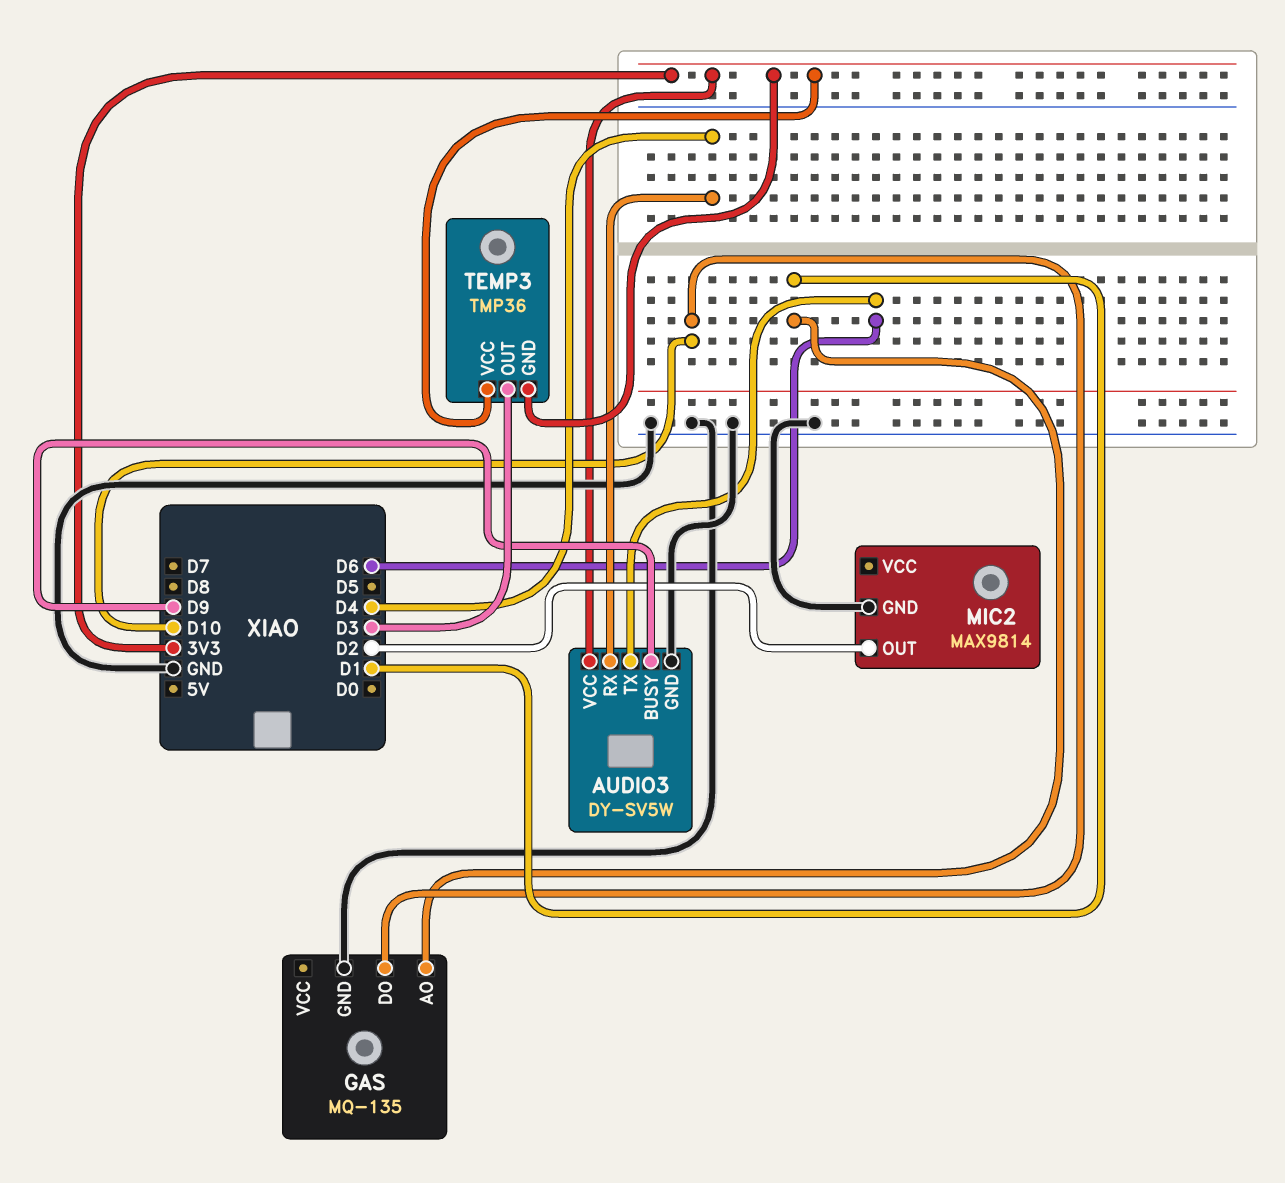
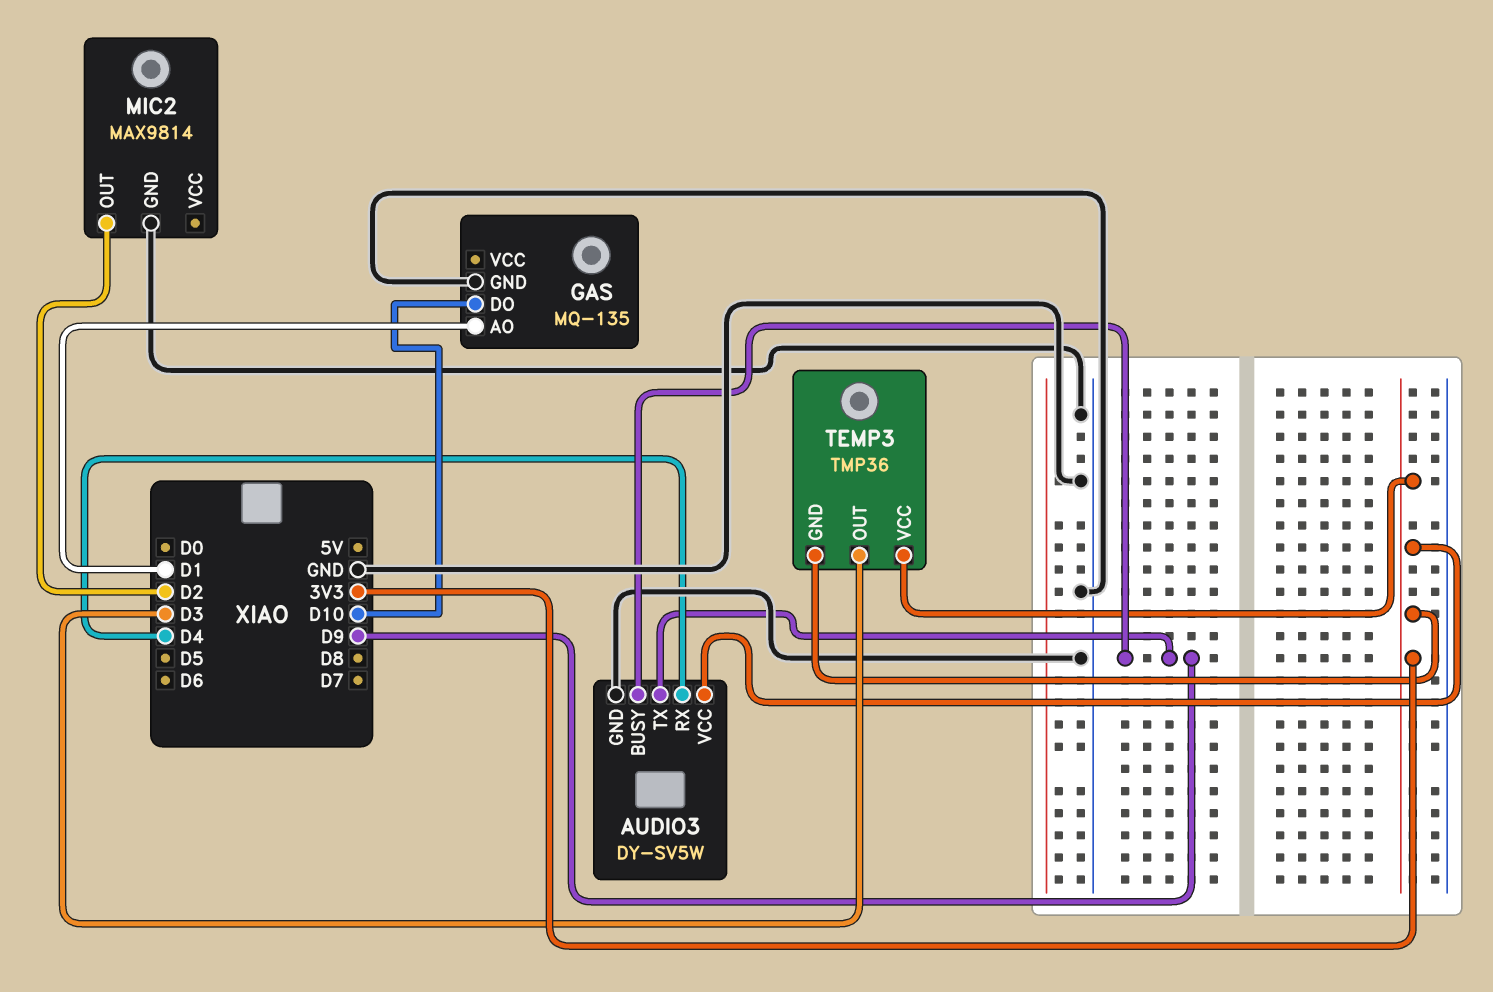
AUDIO3 pin TX: D6 -> D9

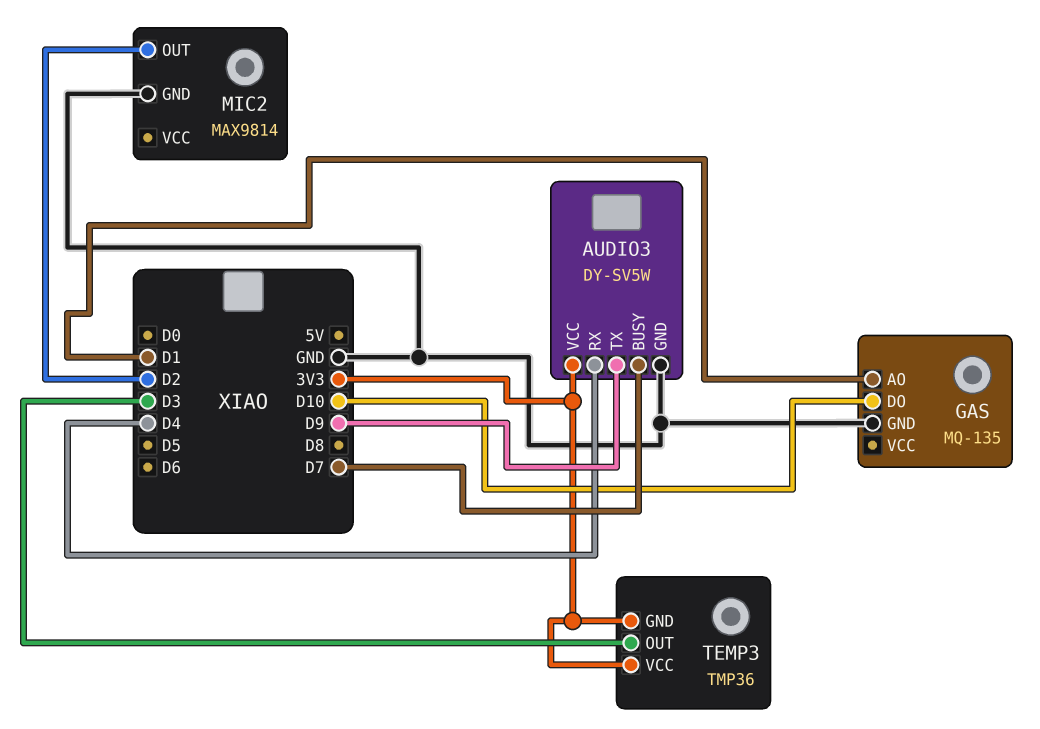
AUDIO3 pin BUSY: D9 -> D7

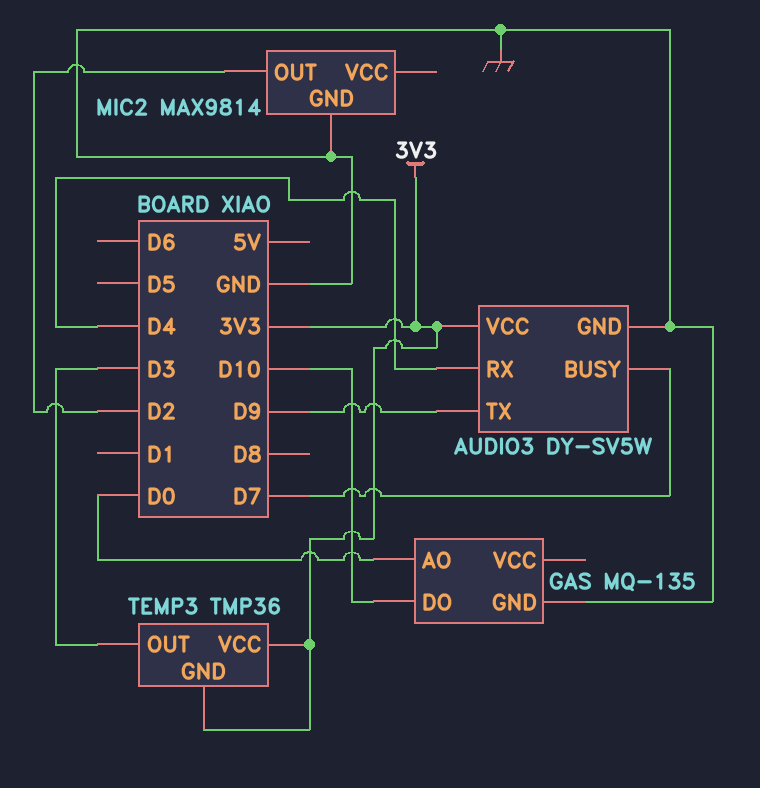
GAS pin AO: D1 -> D0

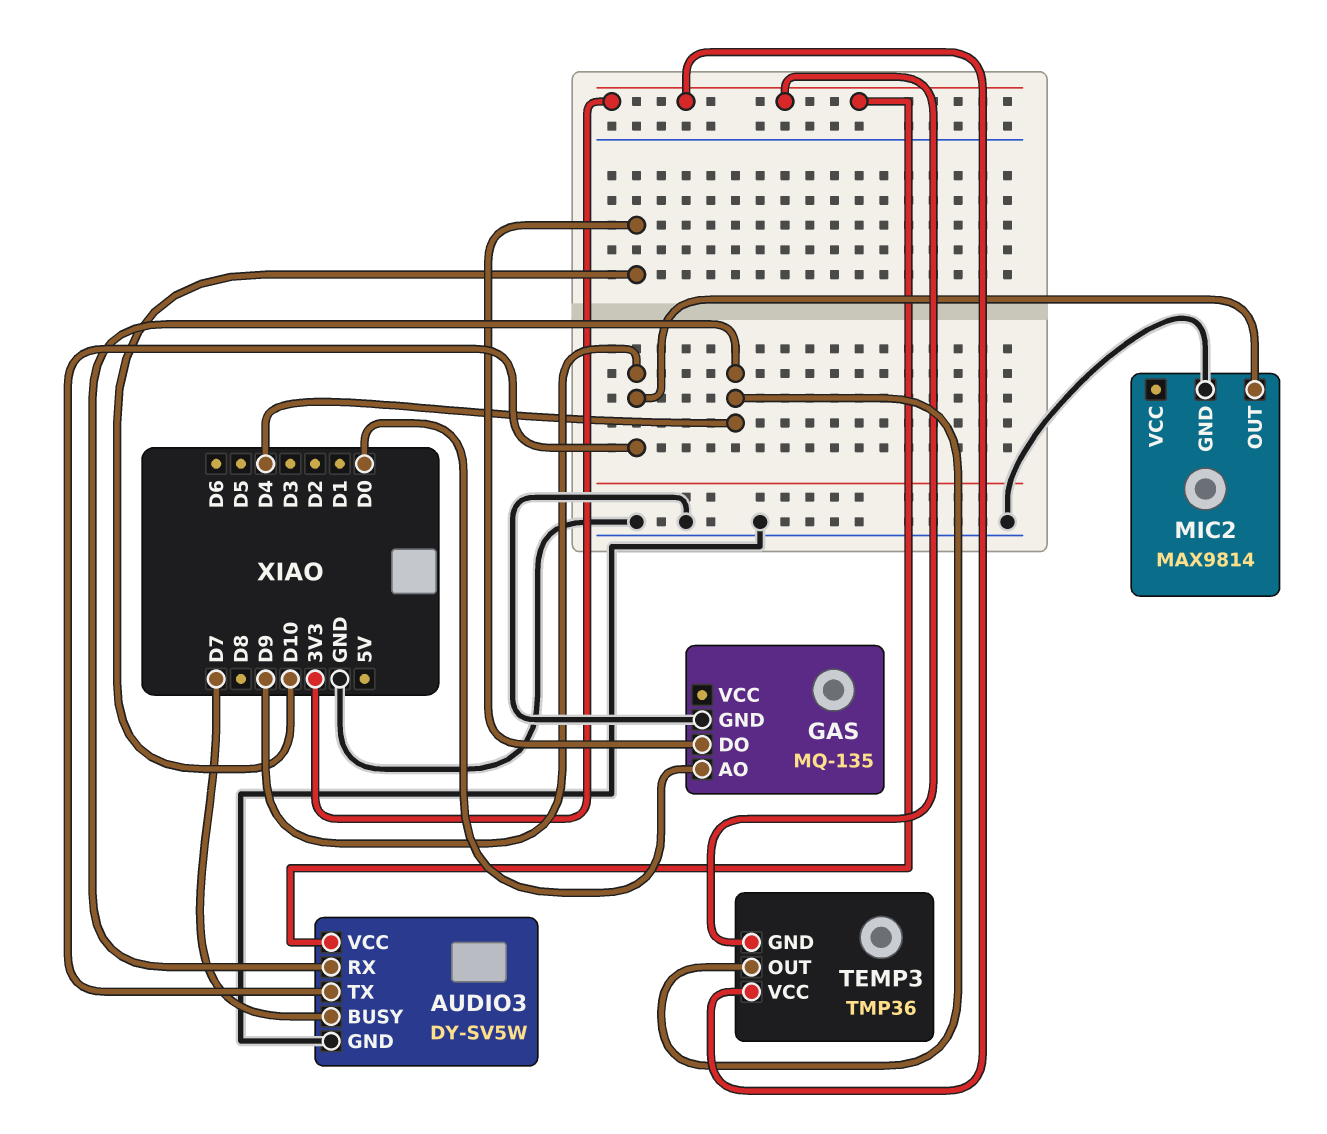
MIC2 pin OUT: D2 -> D9
TEMP3 pin OUT: D3 -> D4

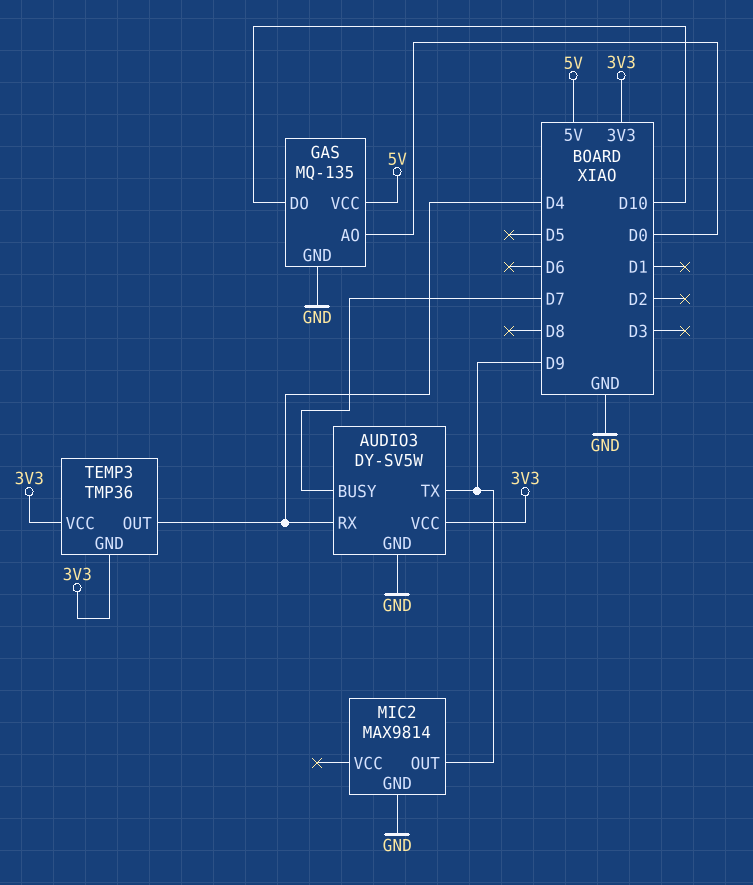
GAS pin VCC: none -> 5V

